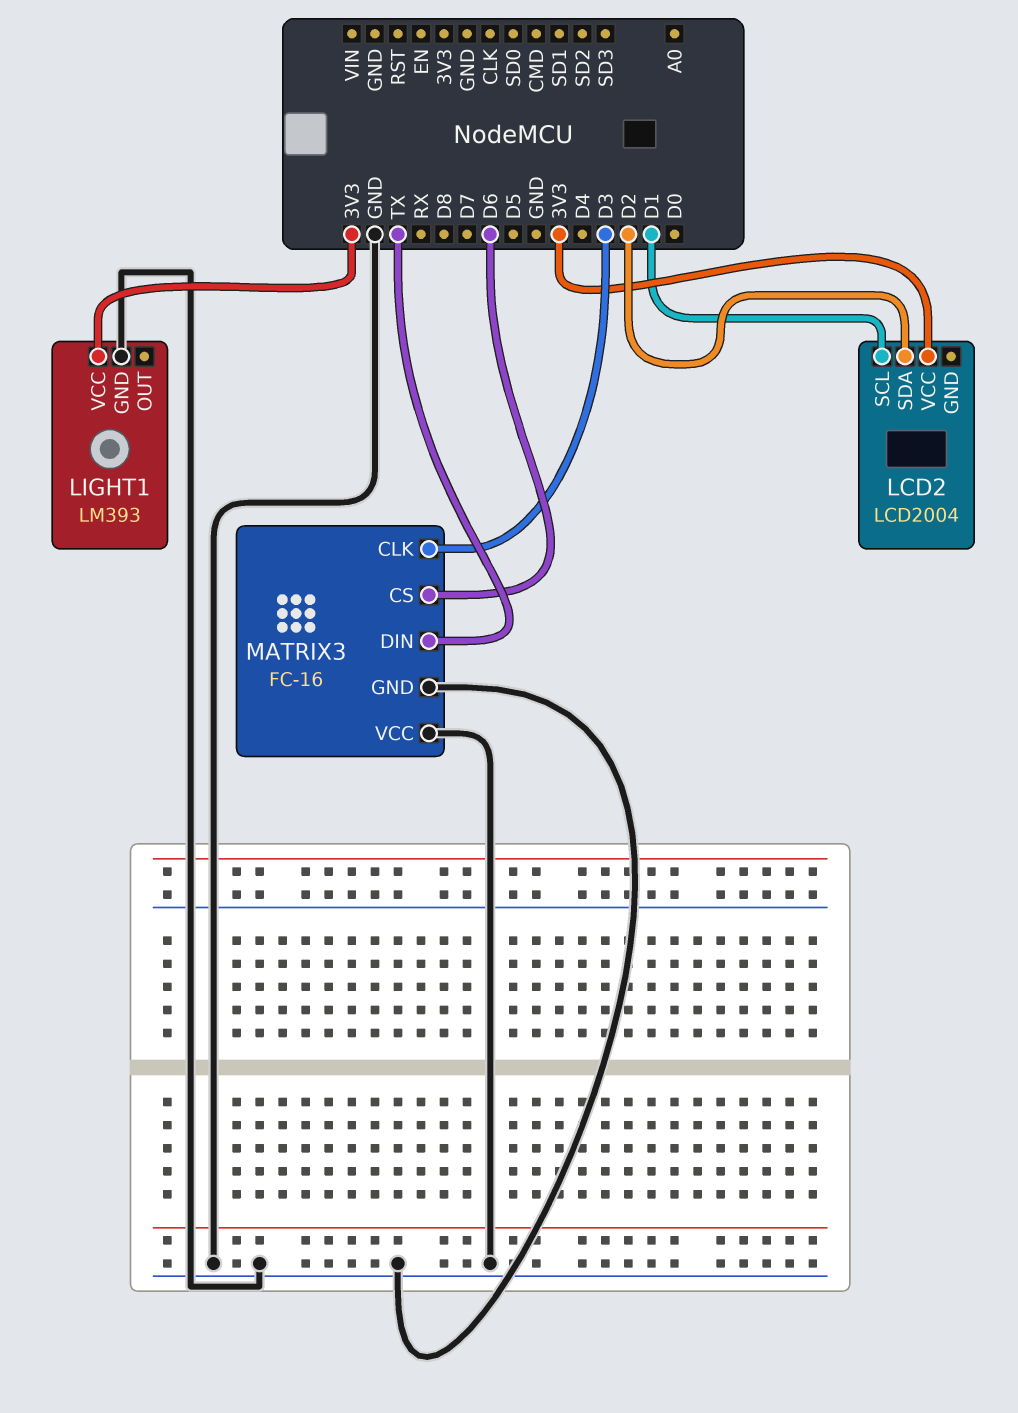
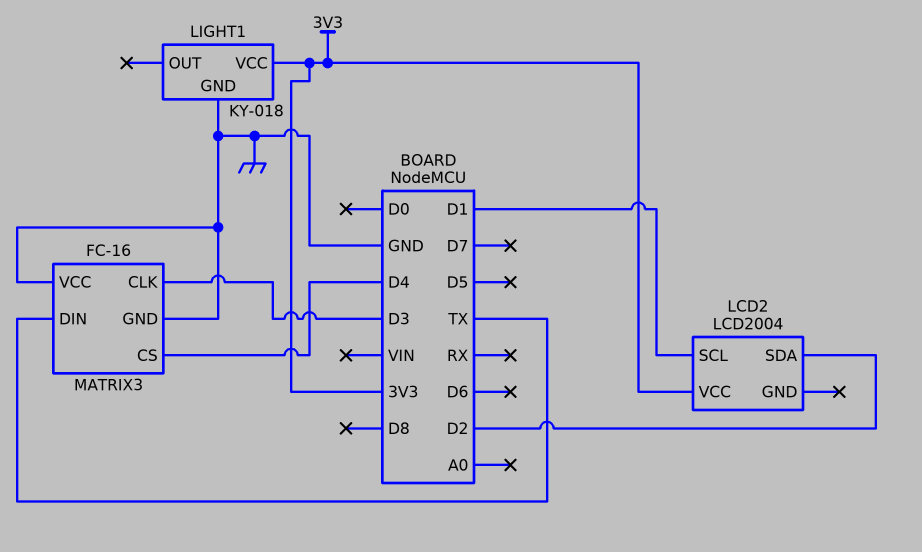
LIGHT1: LM393 -> KY-018
MATRIX3 pin CS: D6 -> D4

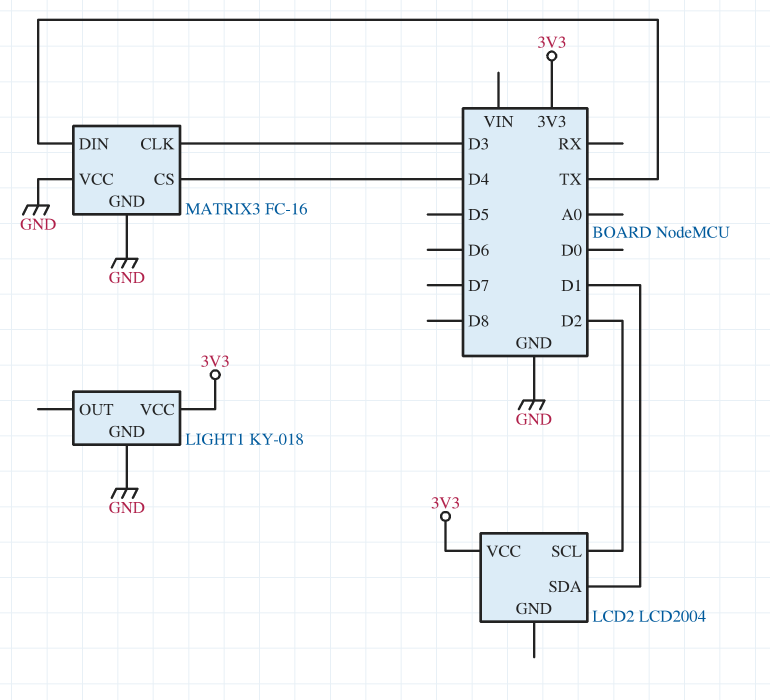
LCD2 pin SCL: D1 -> D2
LCD2 pin SDA: D2 -> D1

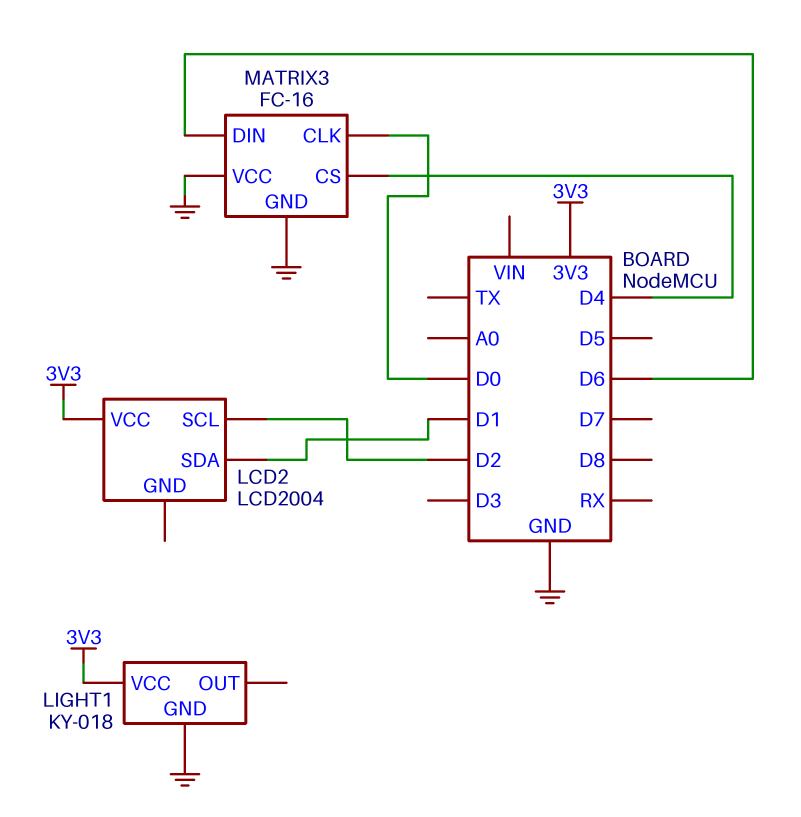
MATRIX3 pin CLK: D3 -> D0
MATRIX3 pin DIN: TX -> D6

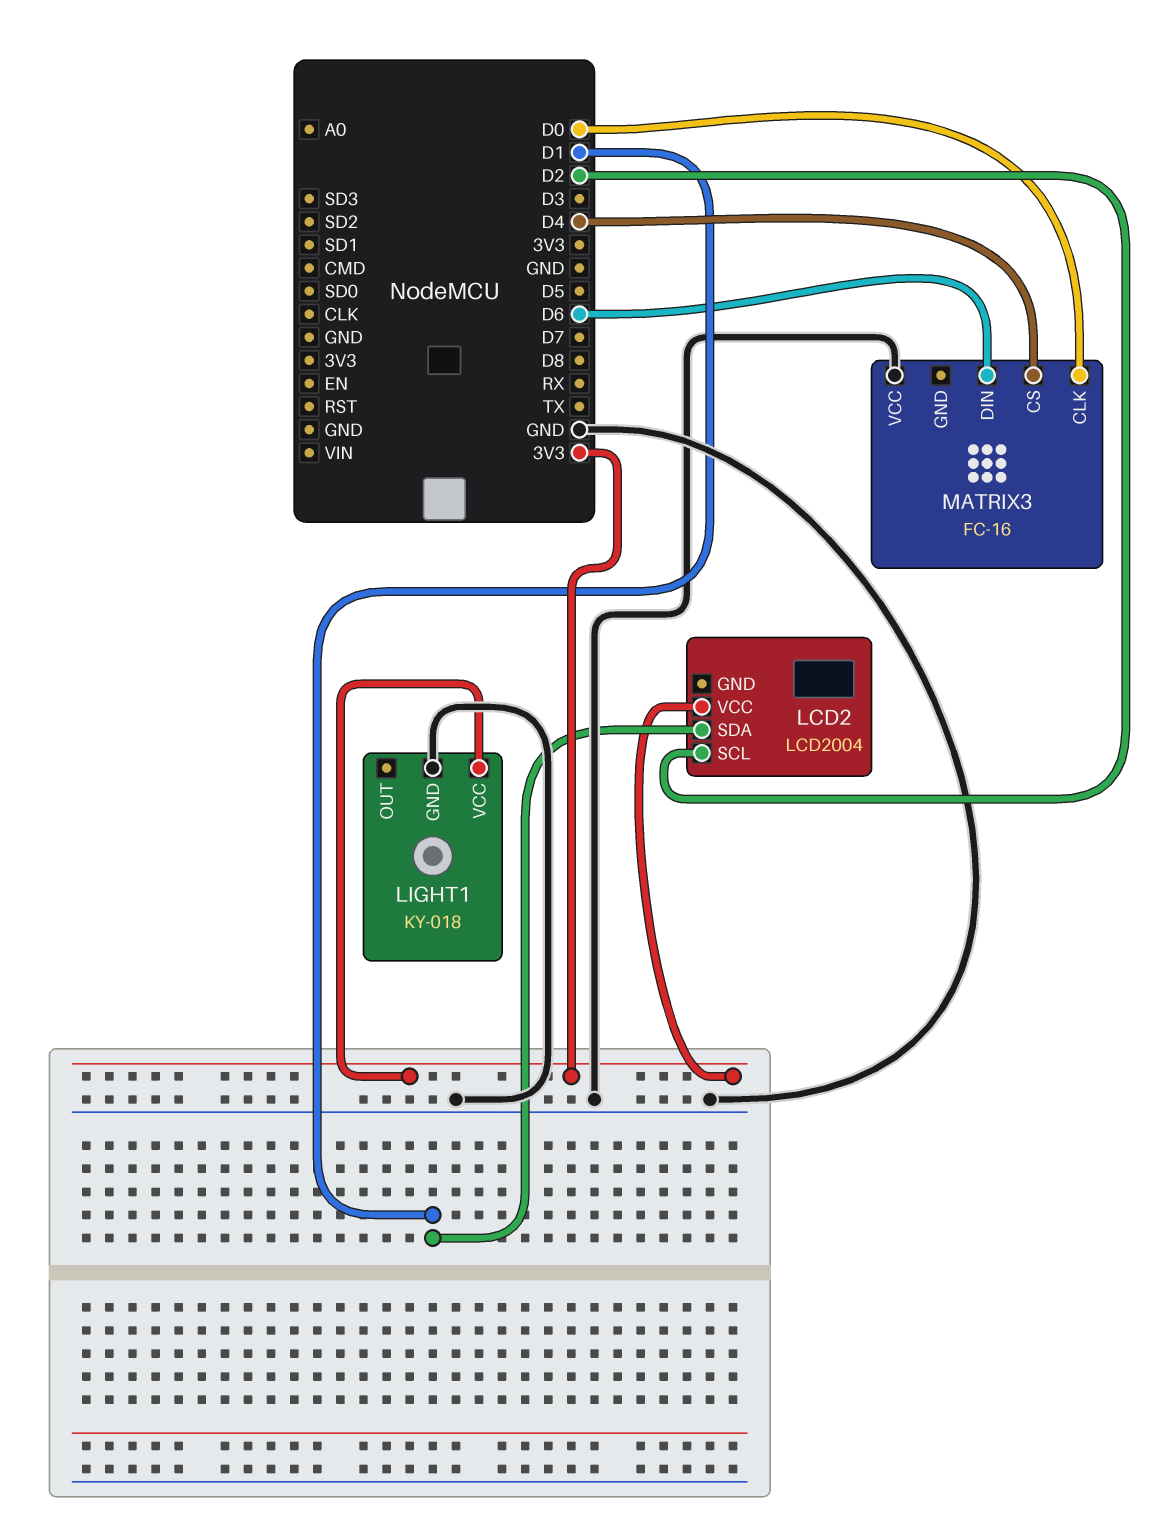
MATRIX3 pin GND: GND -> none

